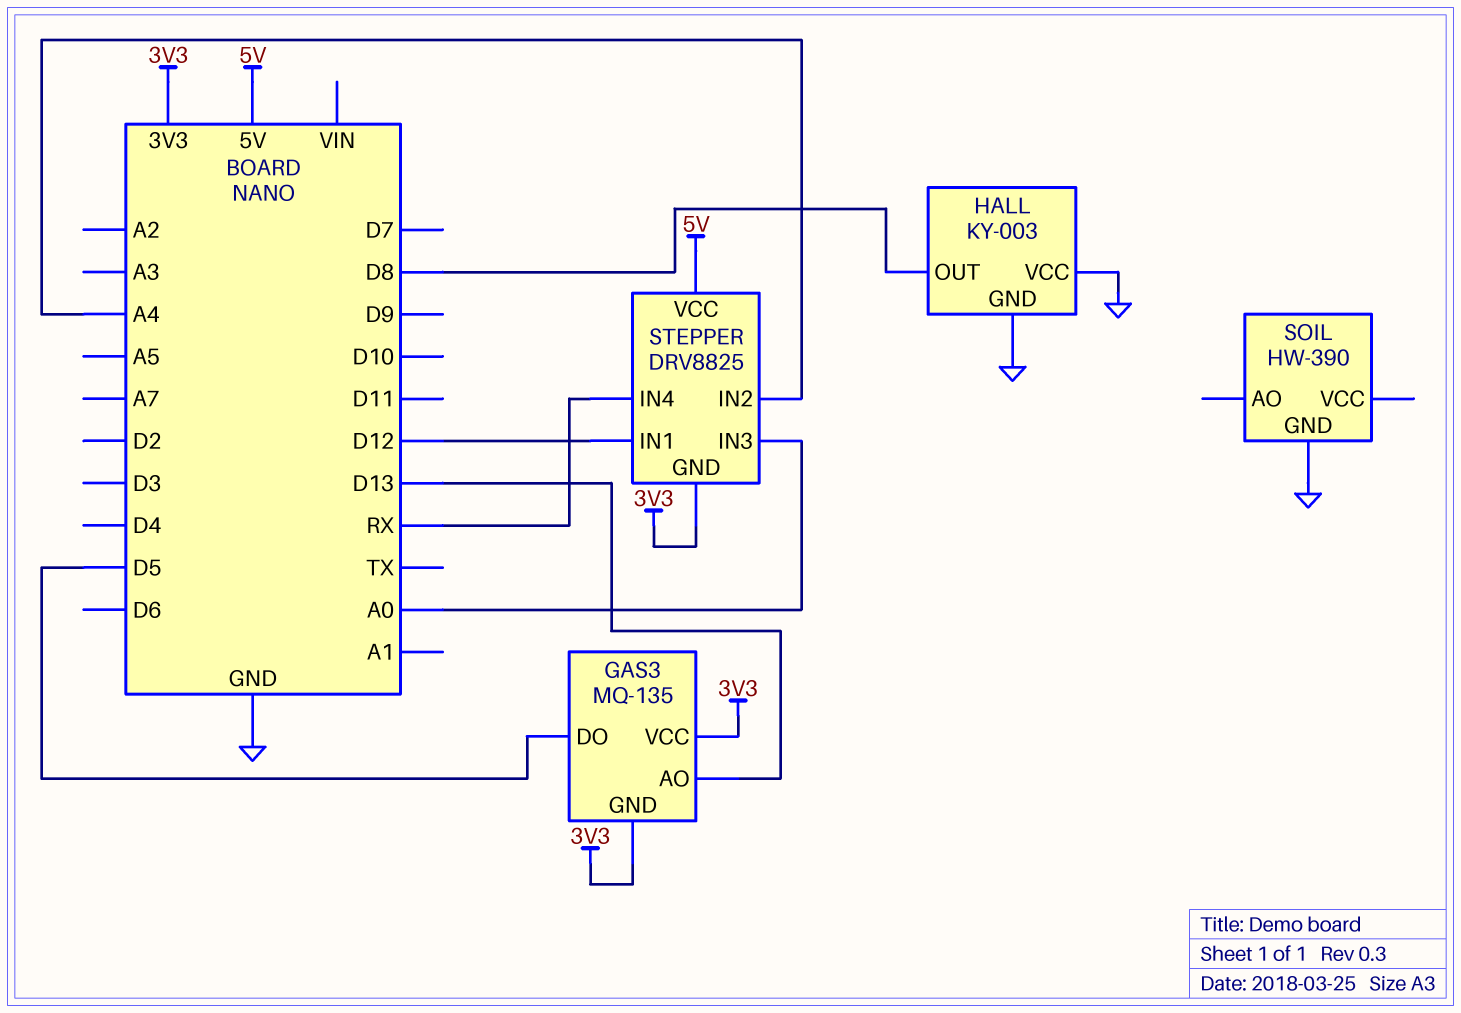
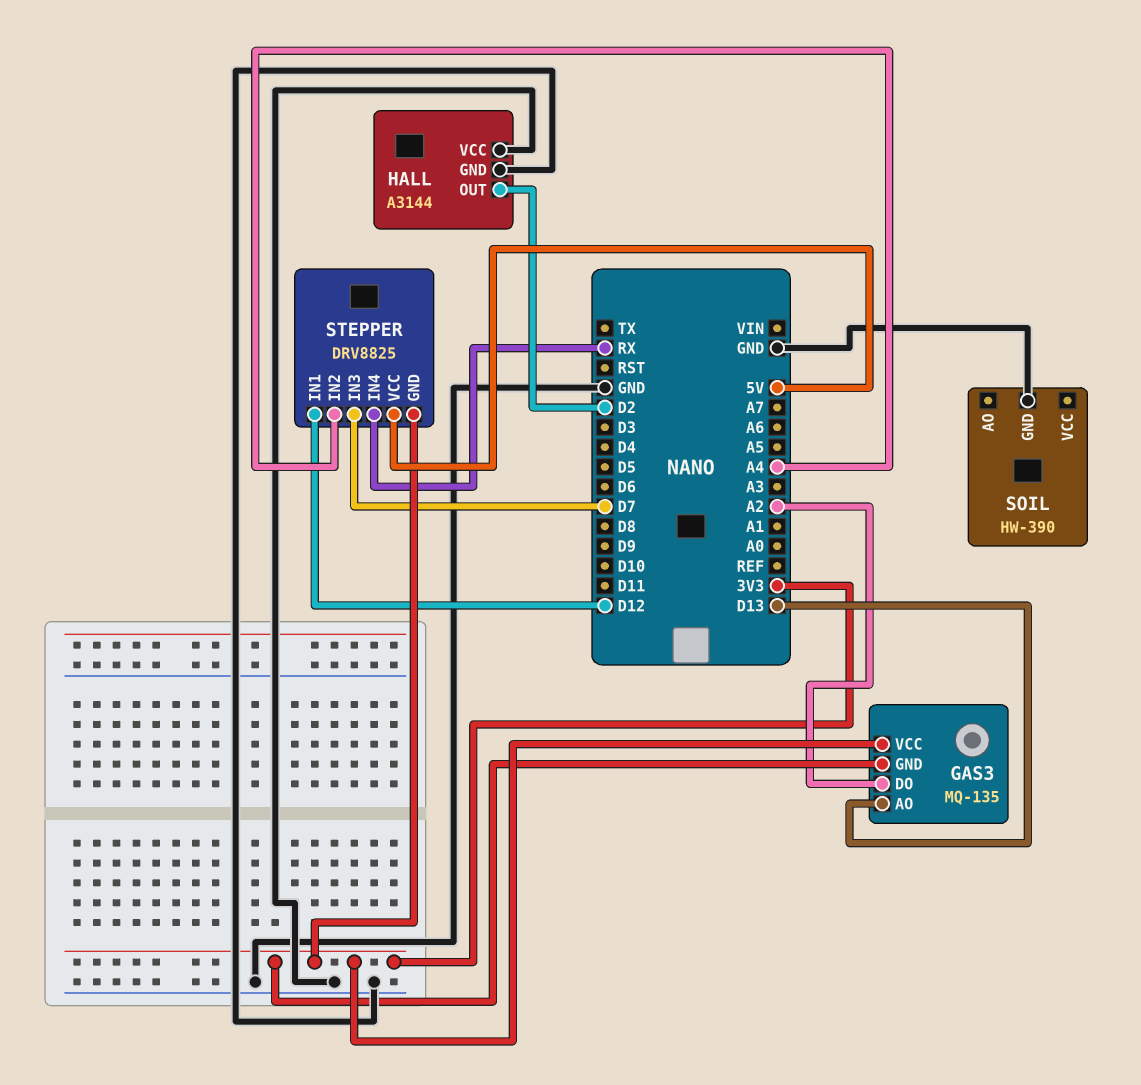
GAS3 pin DO: D5 -> A2
HALL: KY-003 -> A3144
HALL pin OUT: D8 -> D2
STEPPER pin IN3: A0 -> D7

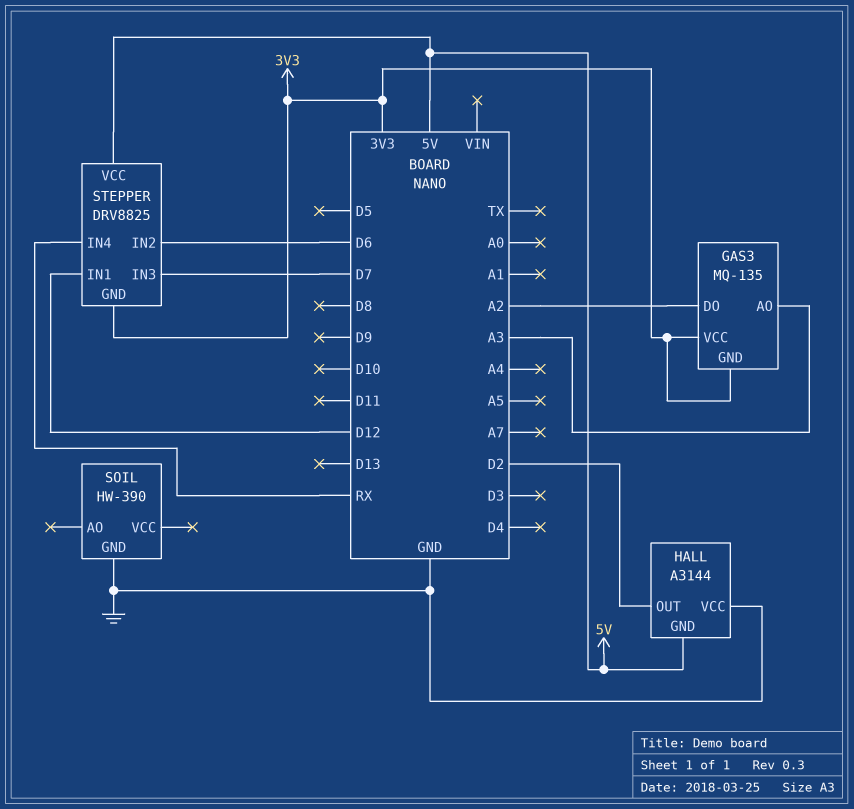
GAS3 pin AO: D13 -> A3
HALL pin GND: GND -> 5V
STEPPER pin IN2: A4 -> D6

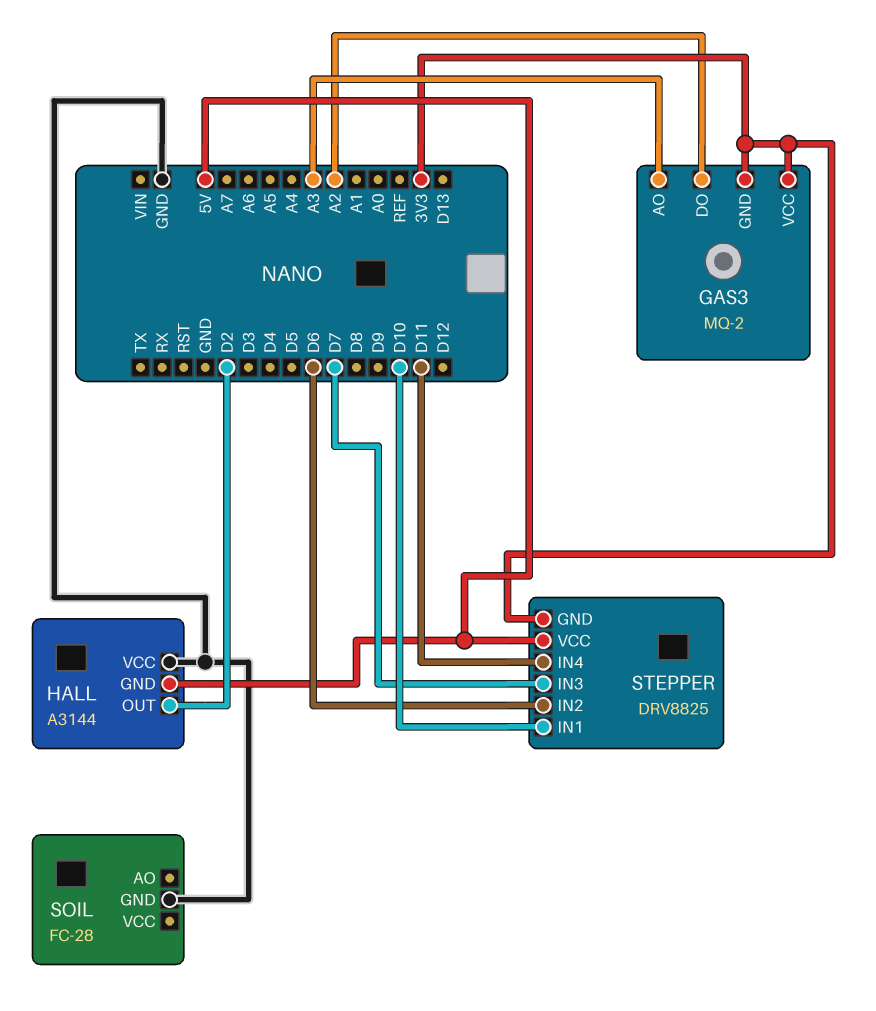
GAS3: MQ-135 -> MQ-2
SOIL: HW-390 -> FC-28
STEPPER pin IN1: D12 -> D10
STEPPER pin IN4: RX -> D11

